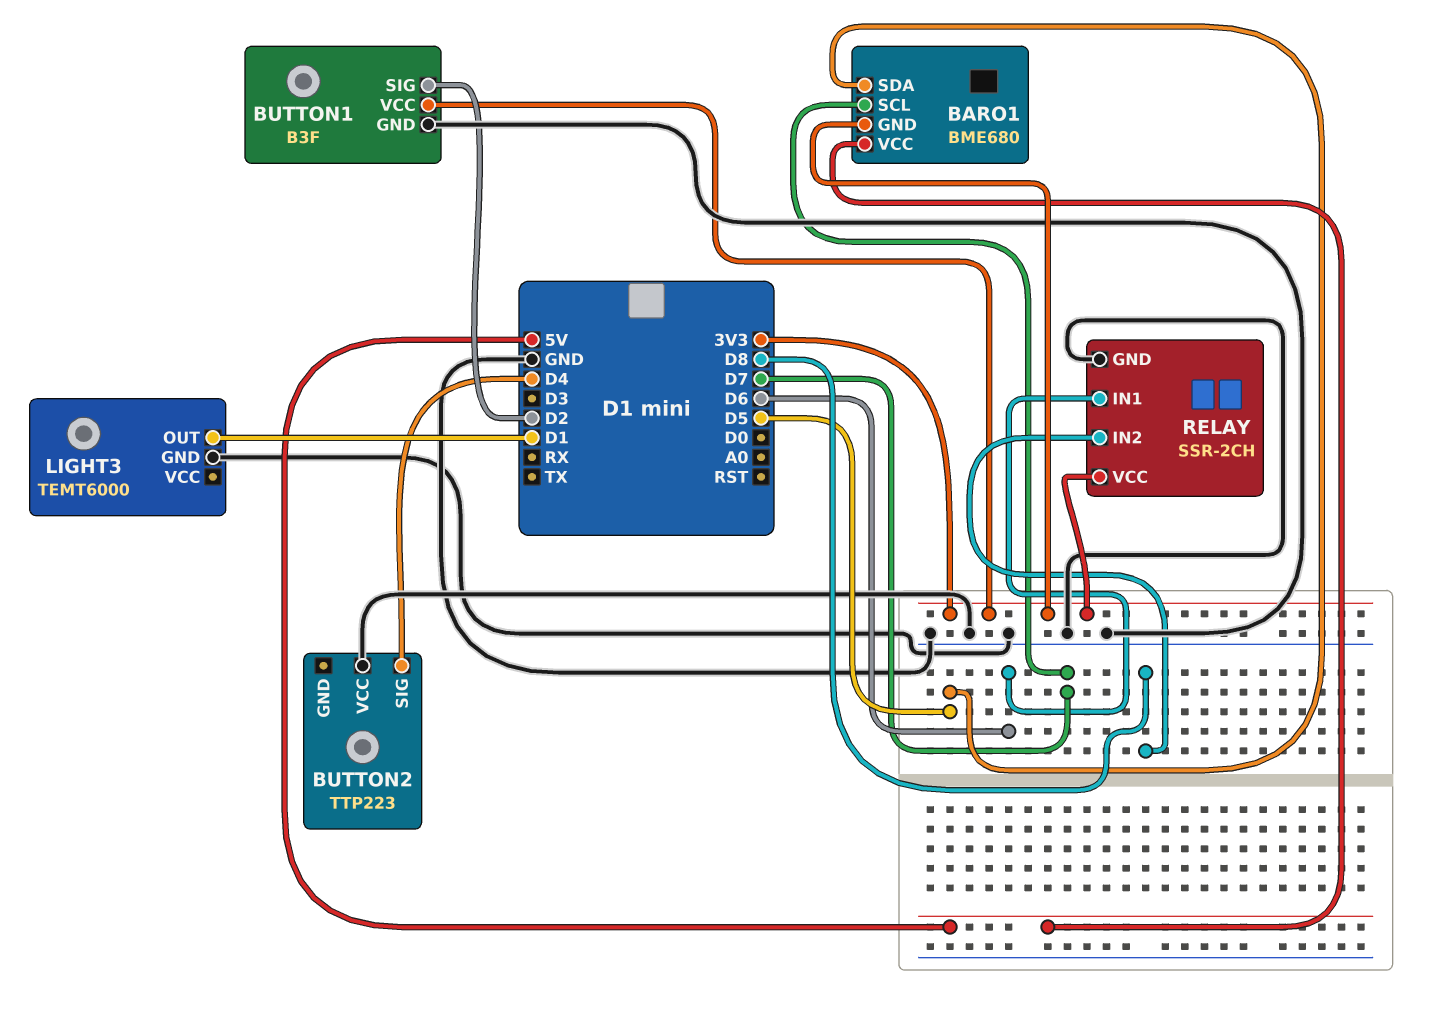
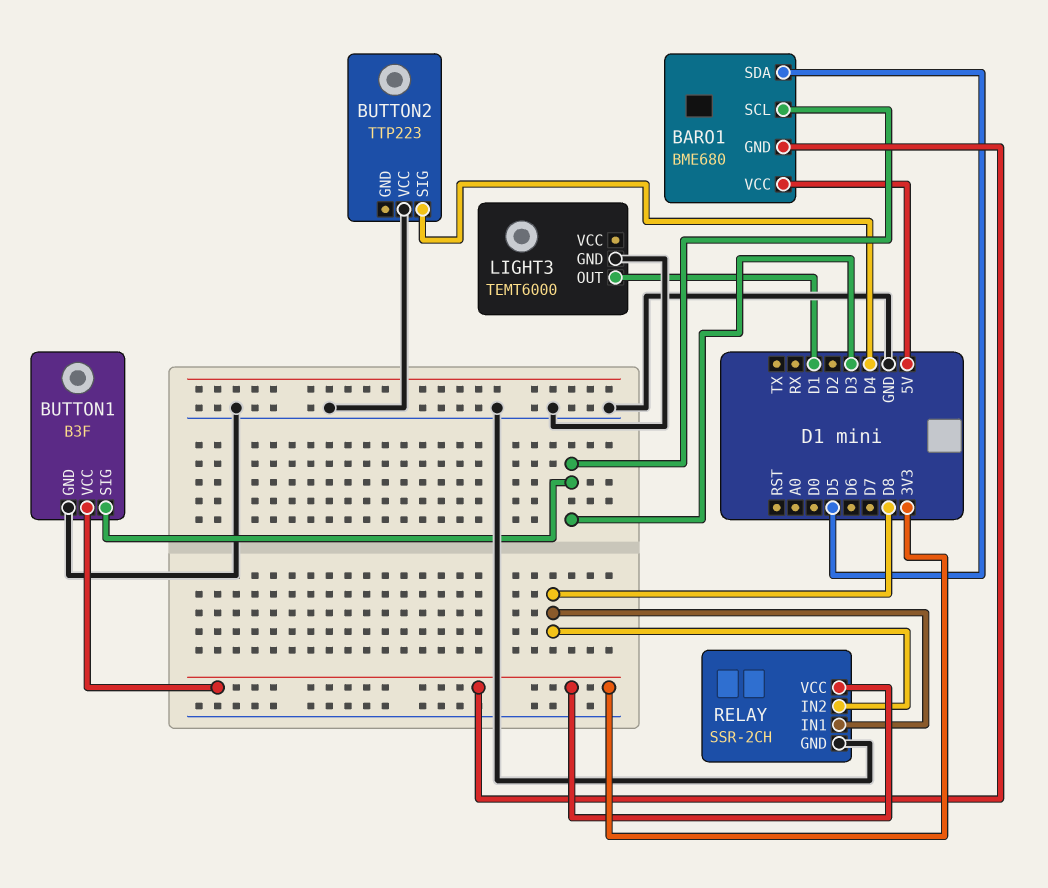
BARO1 pin SCL: D7 -> D3
BUTTON1 pin SIG: D2 -> D3
RELAY pin IN1: D6 -> D8

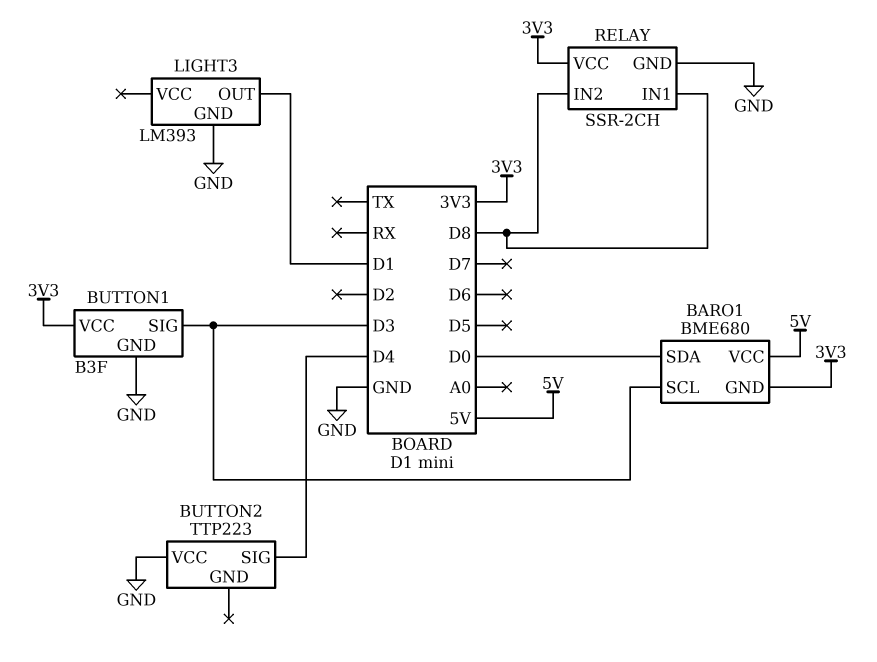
BARO1 pin SDA: D5 -> D0
LIGHT3: TEMT6000 -> LM393

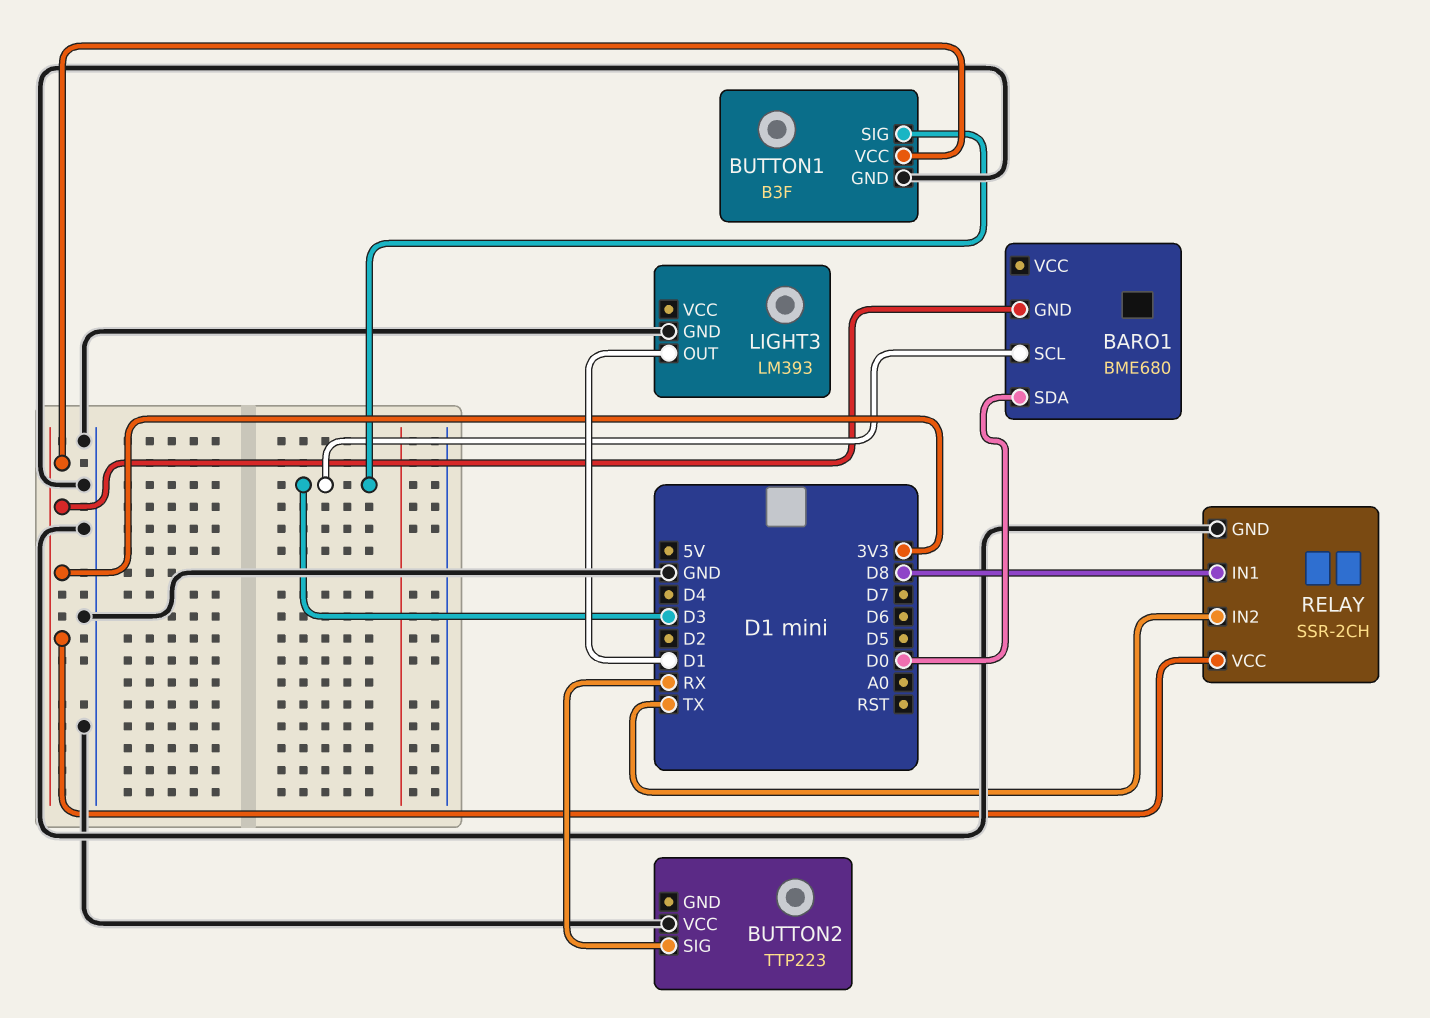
BARO1 pin VCC: 5V -> none
BUTTON2 pin SIG: D4 -> RX
RELAY pin IN2: D8 -> TX

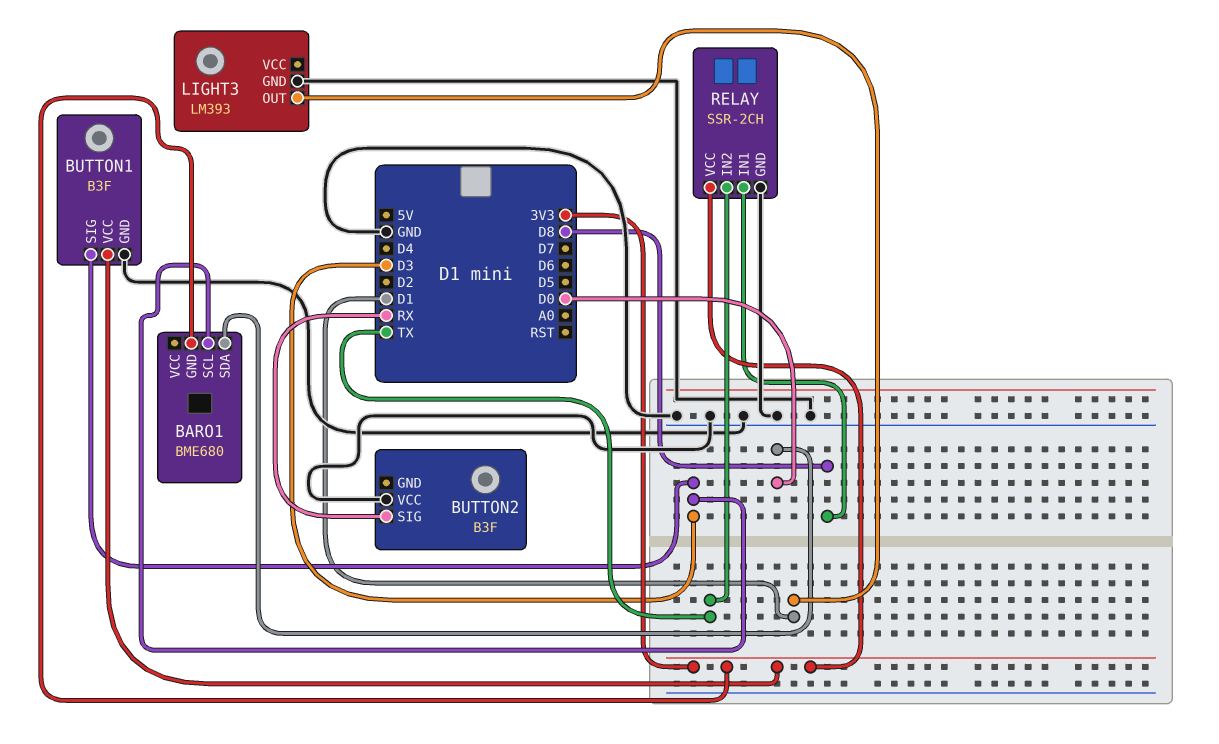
BUTTON2: TTP223 -> B3F

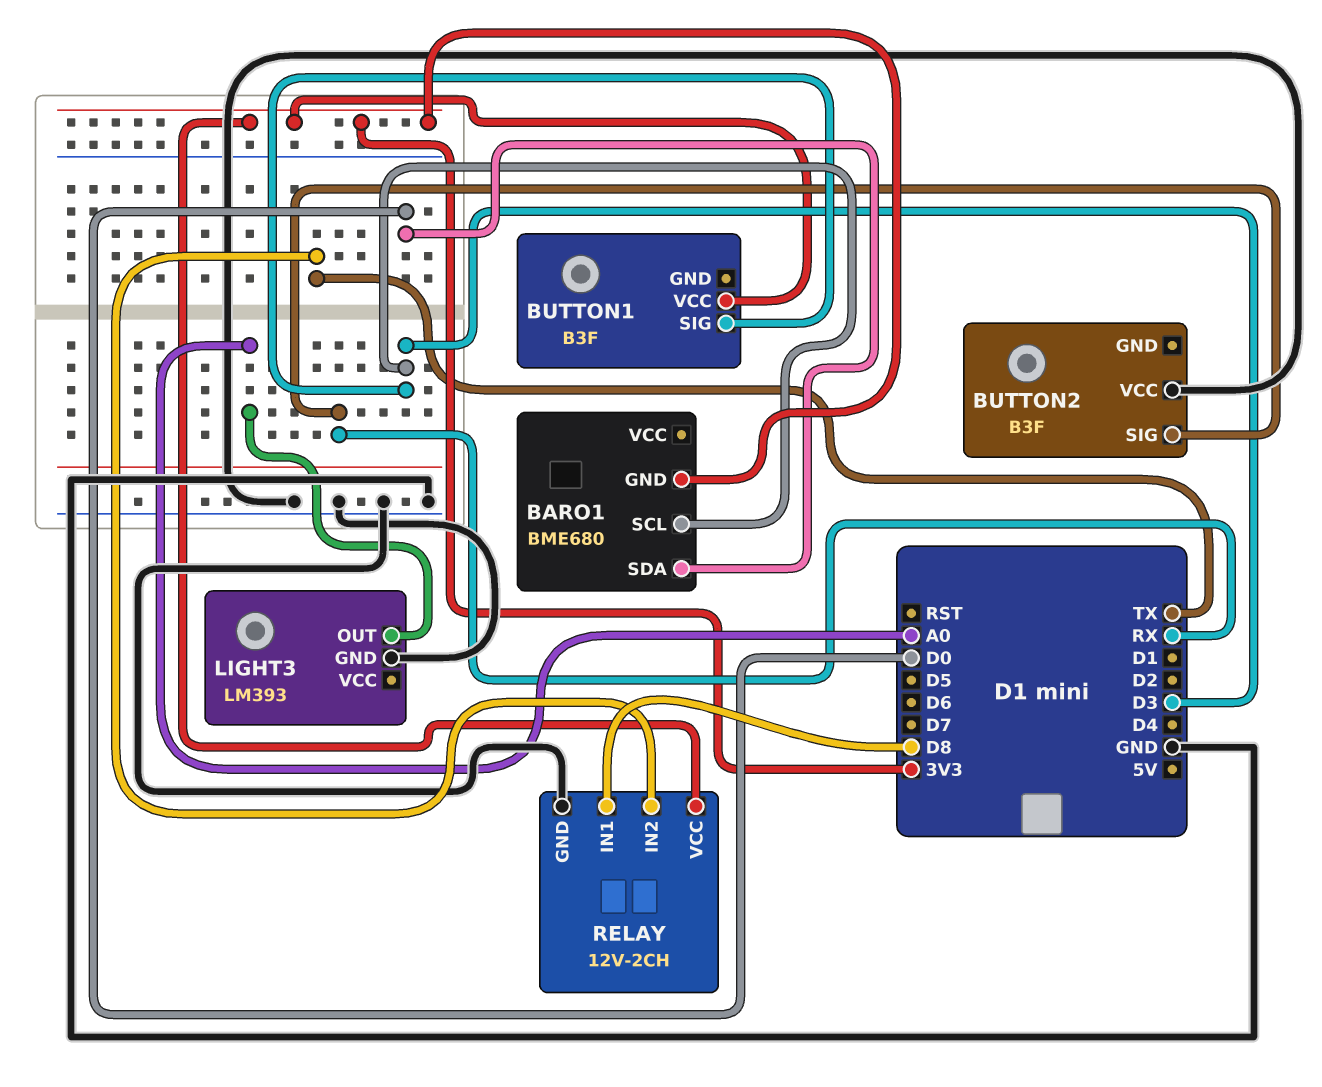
BUTTON1 pin GND: GND -> none
LIGHT3 pin OUT: D1 -> A0
RELAY: SSR-2CH -> 12V-2CH

